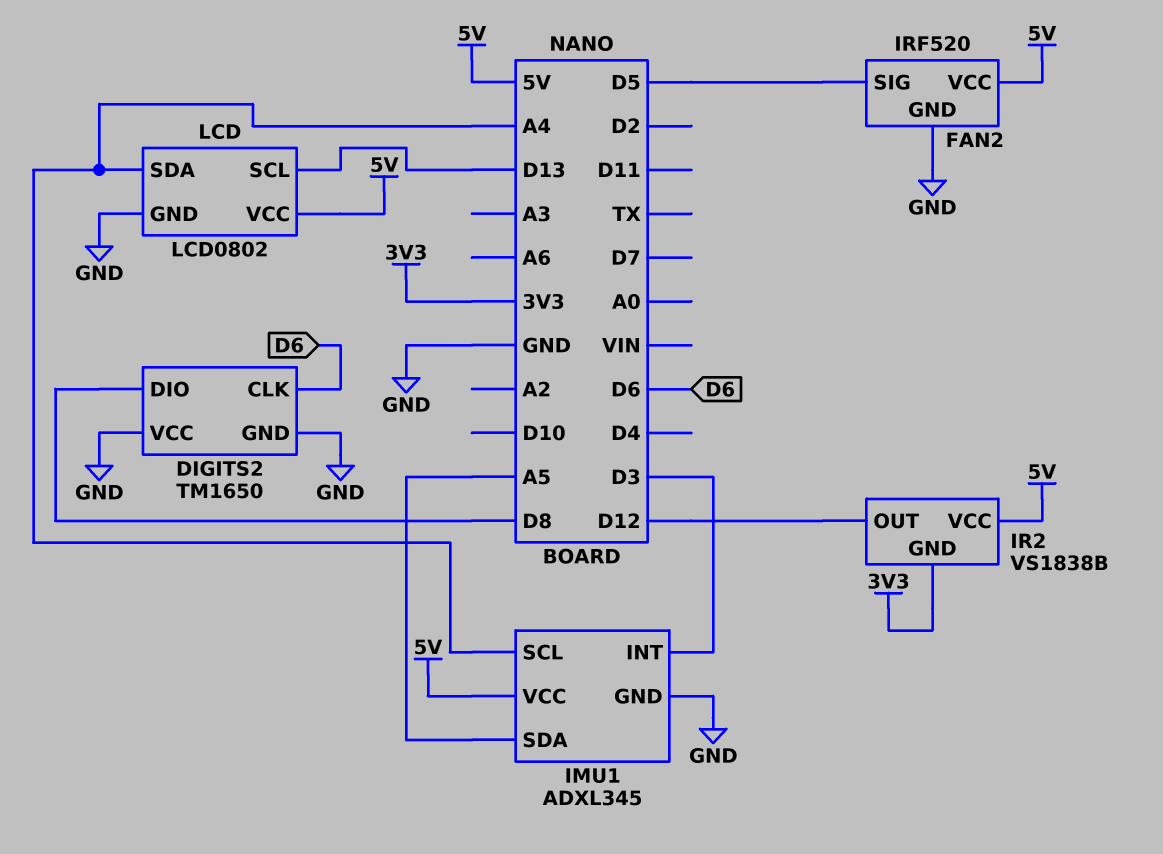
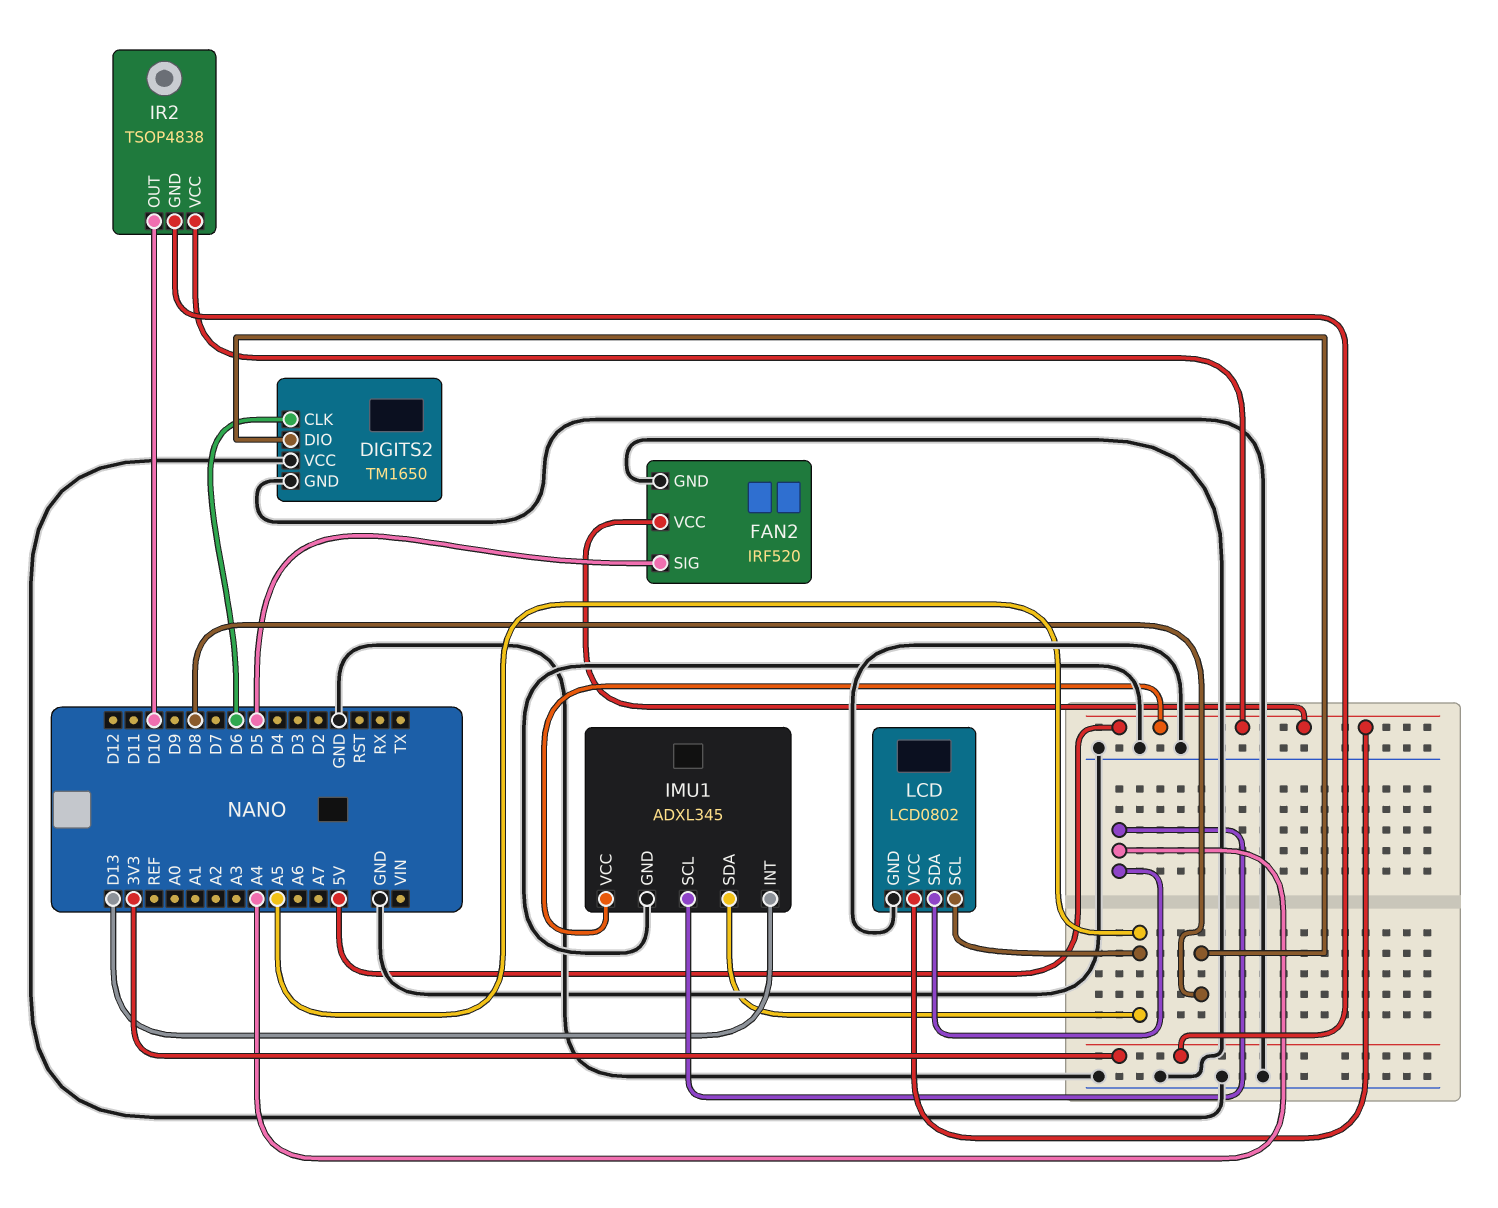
IMU1 pin INT: D3 -> D13
IR2: VS1838B -> TSOP4838
IR2 pin OUT: D12 -> D10
LCD pin SCL: D13 -> A5

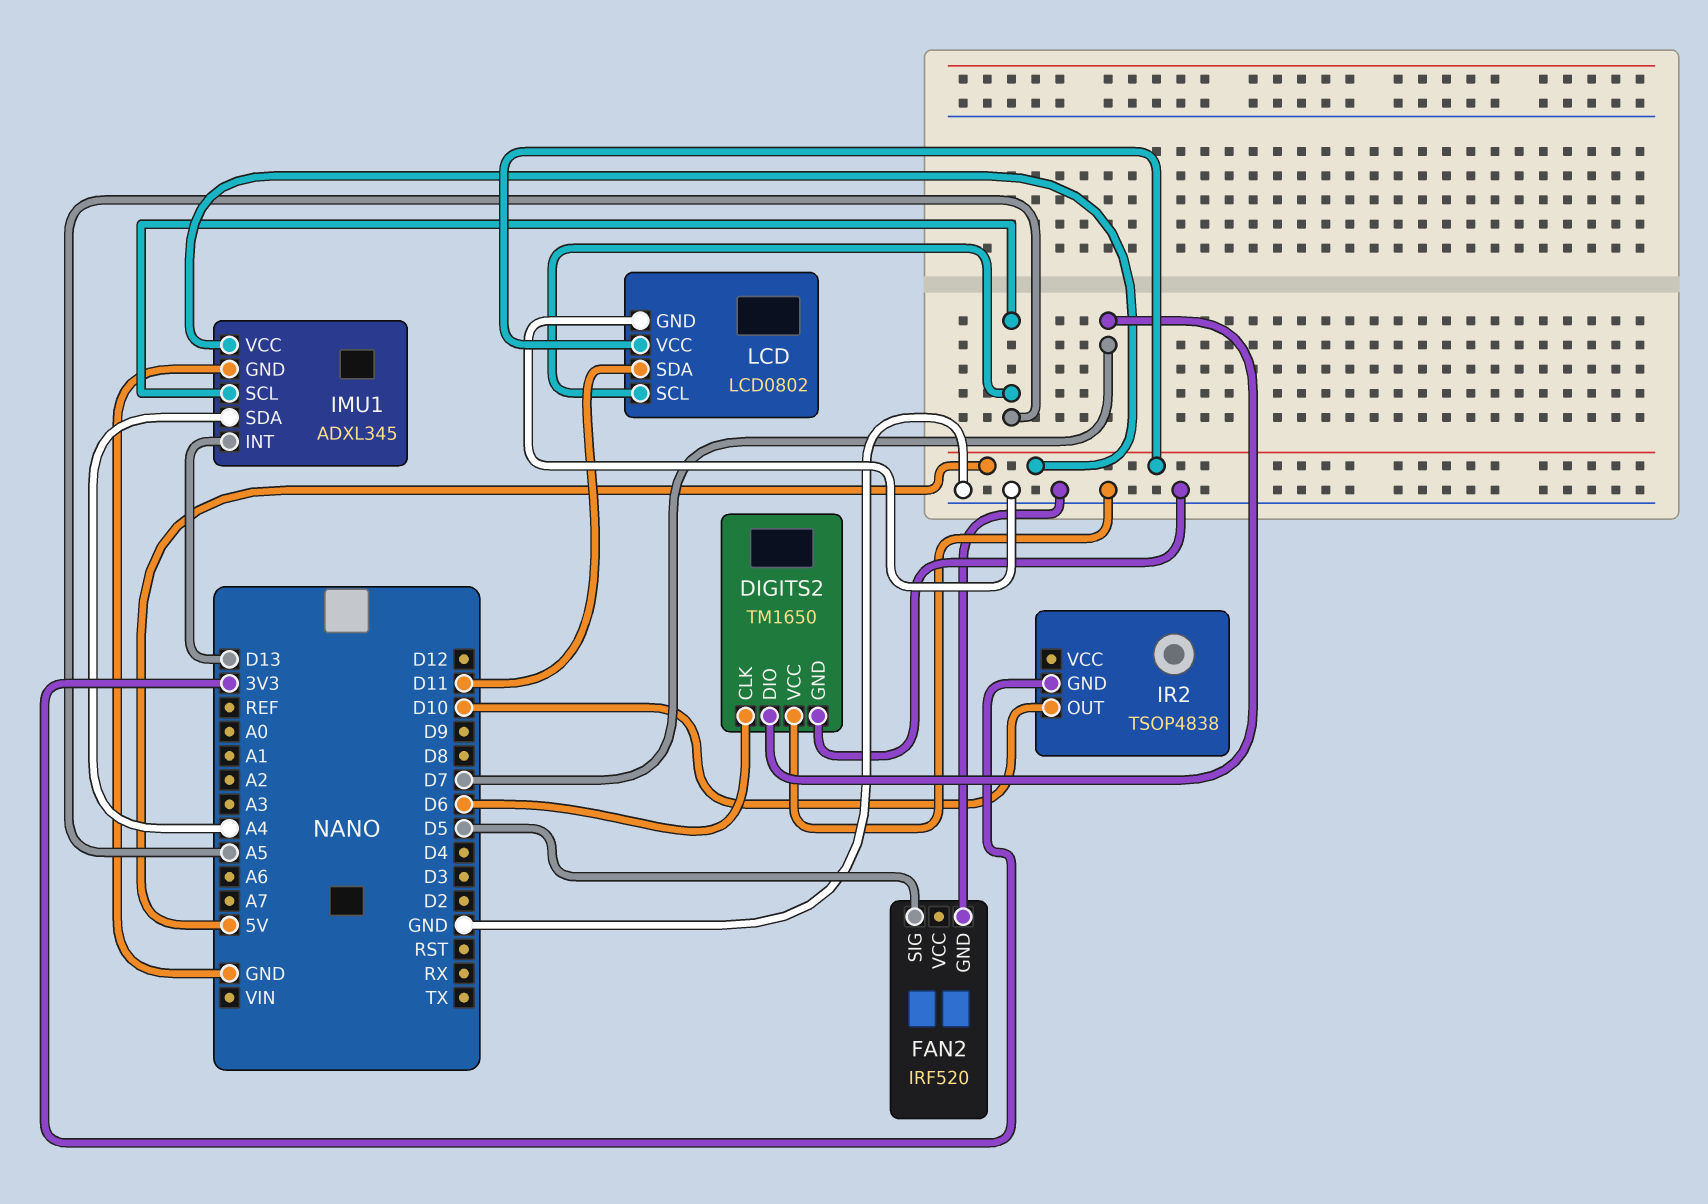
DIGITS2 pin DIO: D8 -> D7
FAN2 pin VCC: 5V -> none
IMU1 pin SCL: A4 -> A5
IMU1 pin SDA: A5 -> A4
IR2 pin VCC: 5V -> none
LCD pin SDA: A4 -> D11

